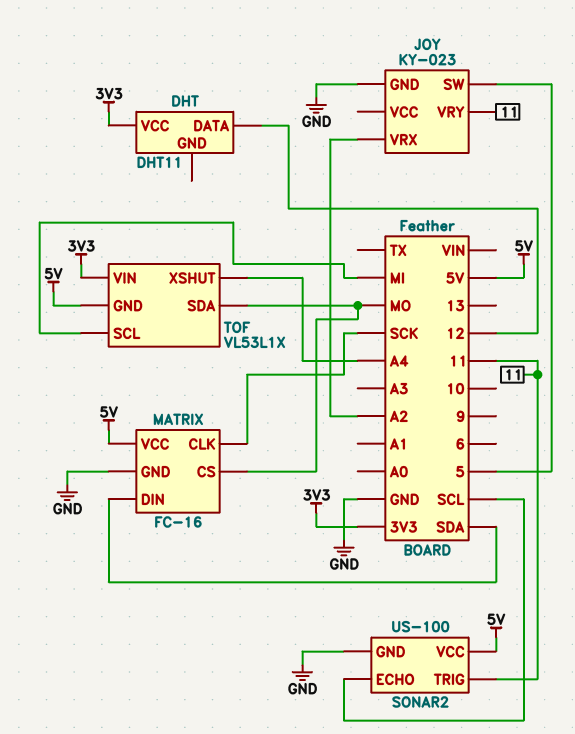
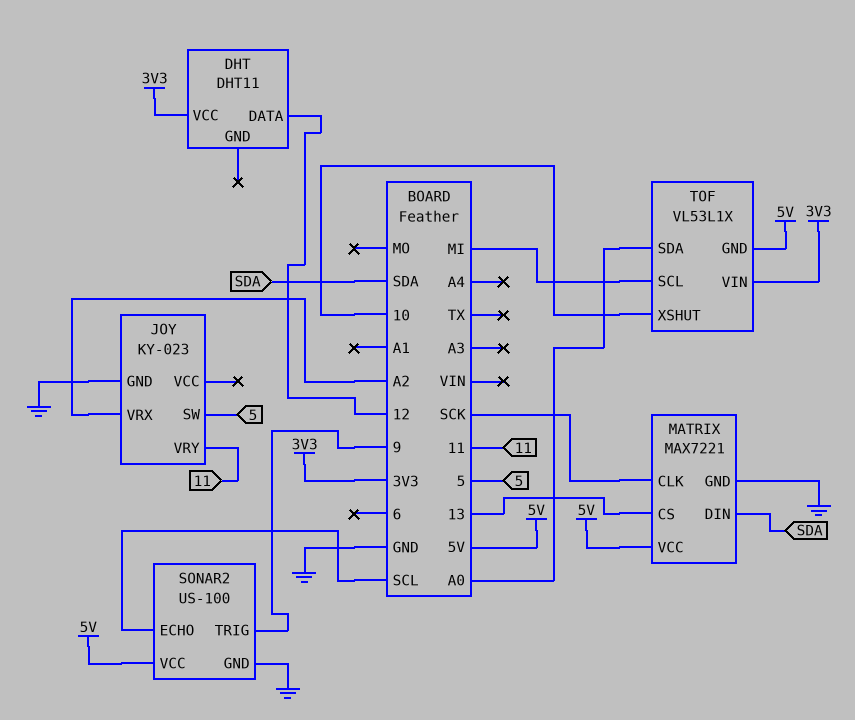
MATRIX: FC-16 -> MAX7221
MATRIX pin CS: MO -> 13
SONAR2 pin TRIG: 11 -> 9
TOF pin SDA: MO -> A0
TOF pin XSHUT: A4 -> 10

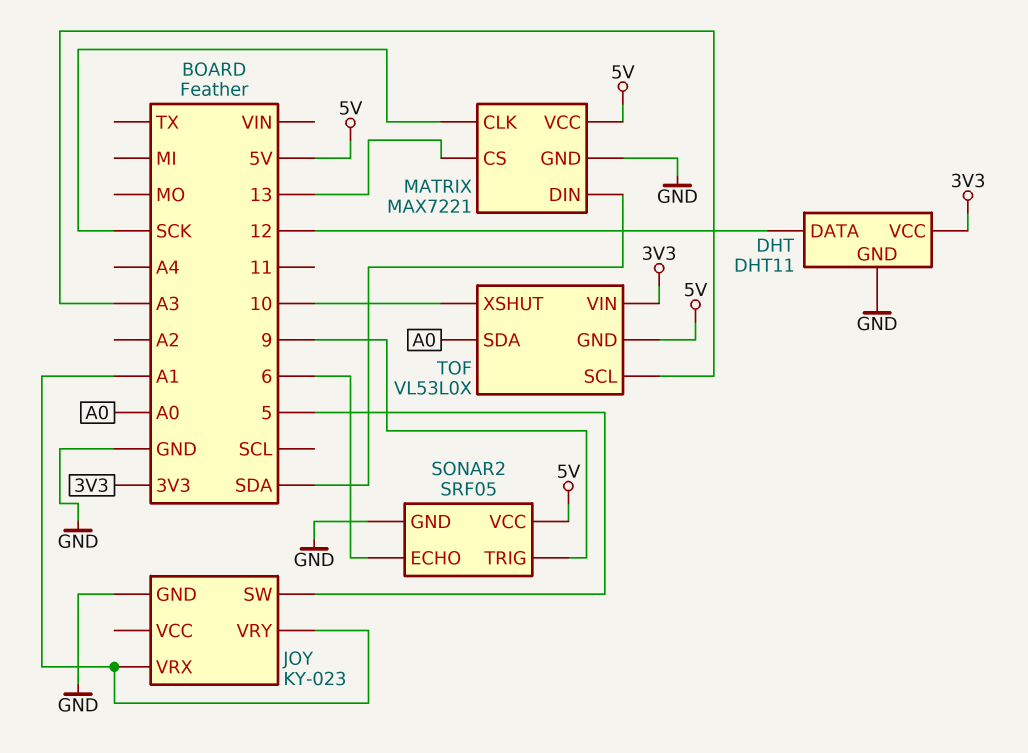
DHT pin GND: none -> GND
JOY pin VRX: A2 -> A1
JOY pin VRY: 11 -> A1
SONAR2: US-100 -> SRF05
SONAR2 pin ECHO: SCL -> 6
TOF: VL53L1X -> VL53L0X
TOF pin SCL: MI -> A3

